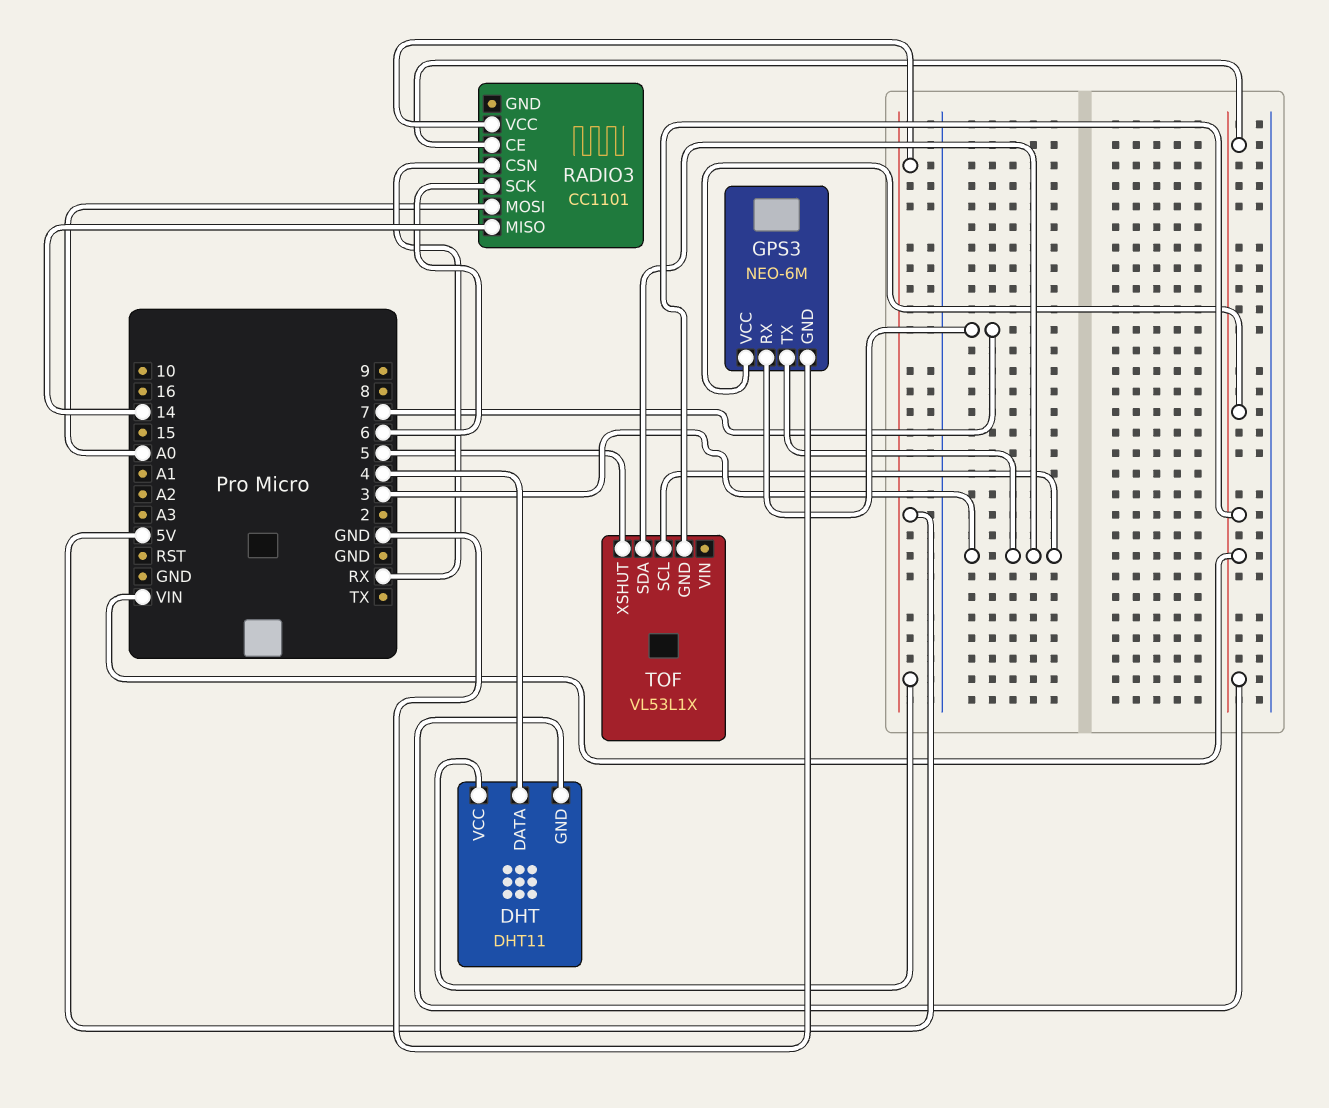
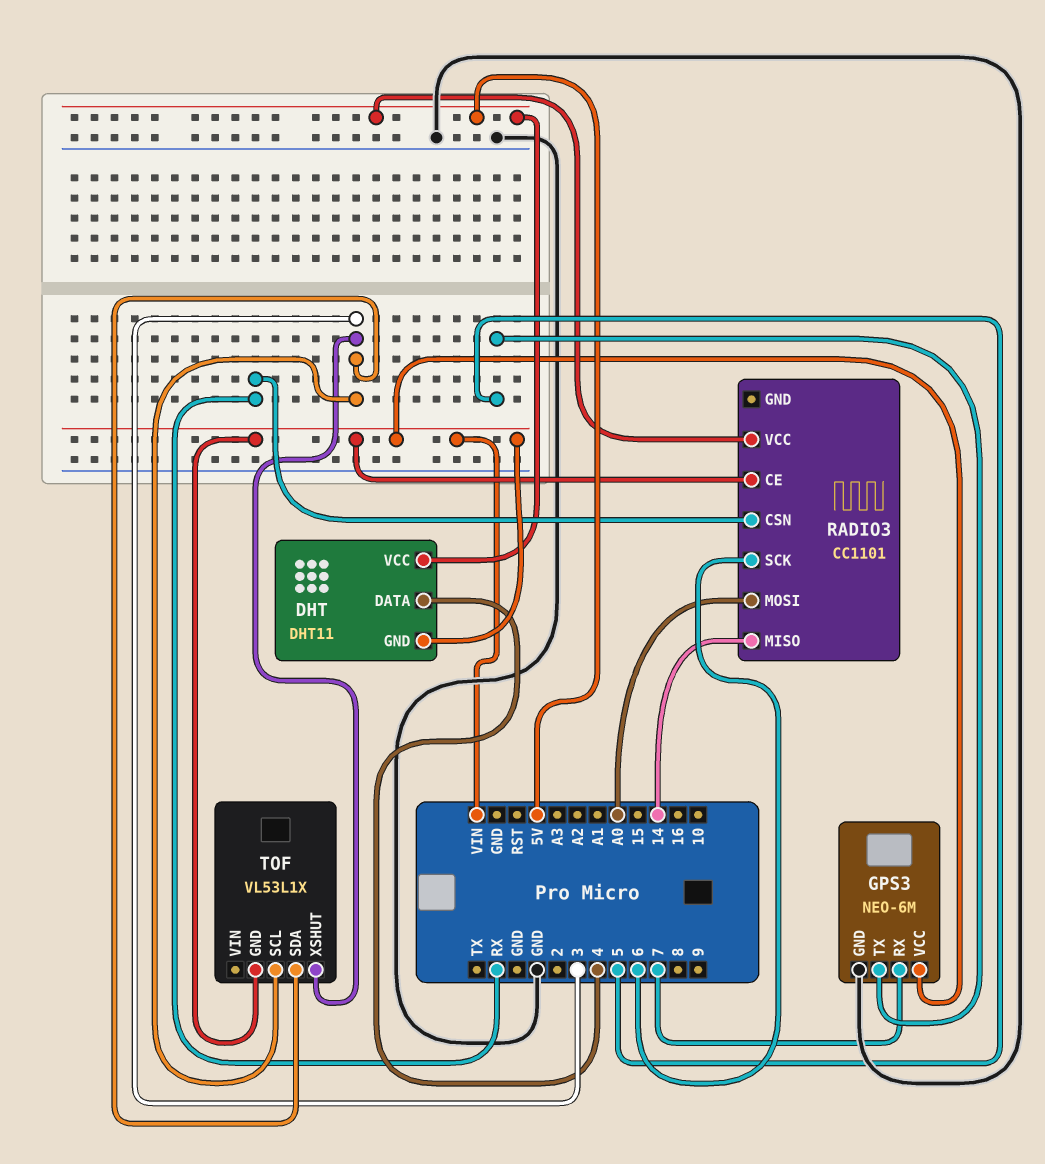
GPS3 pin TX: 3 -> 5
TOF pin XSHUT: 5 -> 3

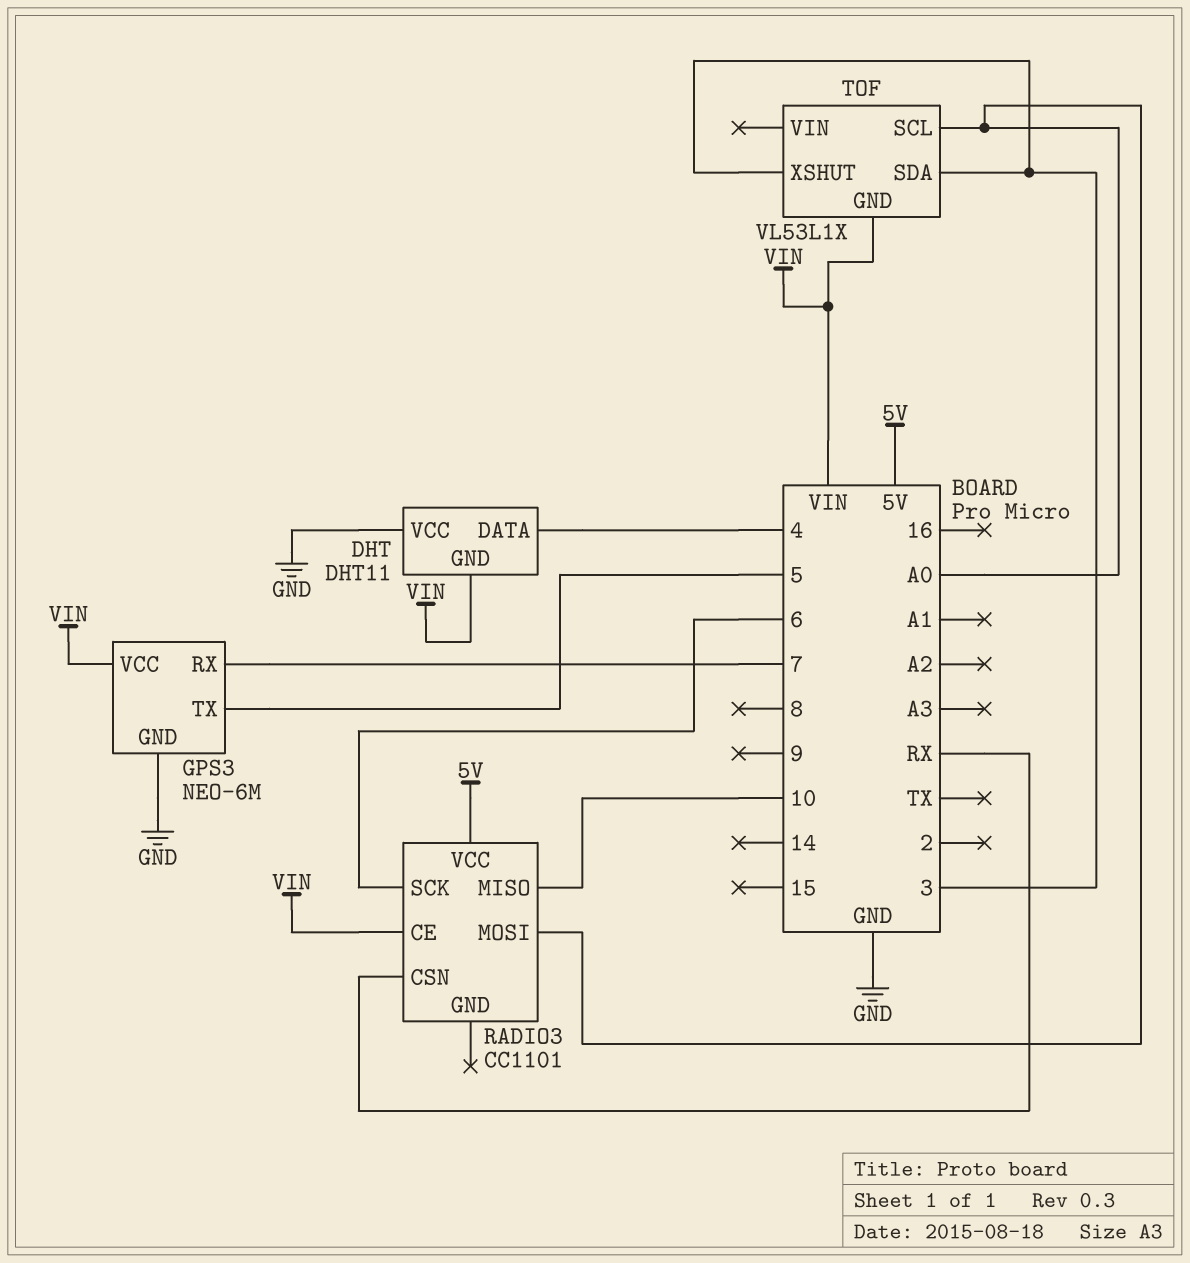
DHT pin VCC: 5V -> GND
RADIO3 pin MISO: 14 -> 10
TOF pin SCL: 3 -> A0

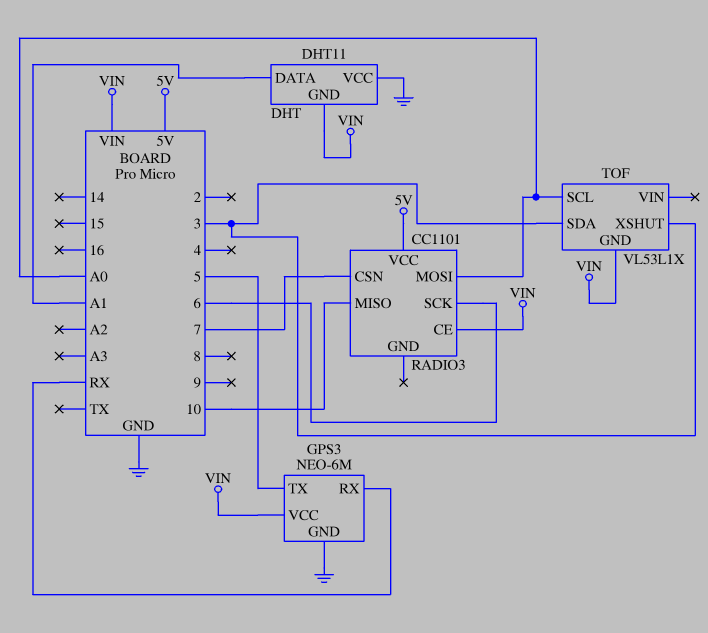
DHT pin DATA: 4 -> A1
GPS3 pin RX: 7 -> RX
RADIO3 pin CSN: RX -> 7

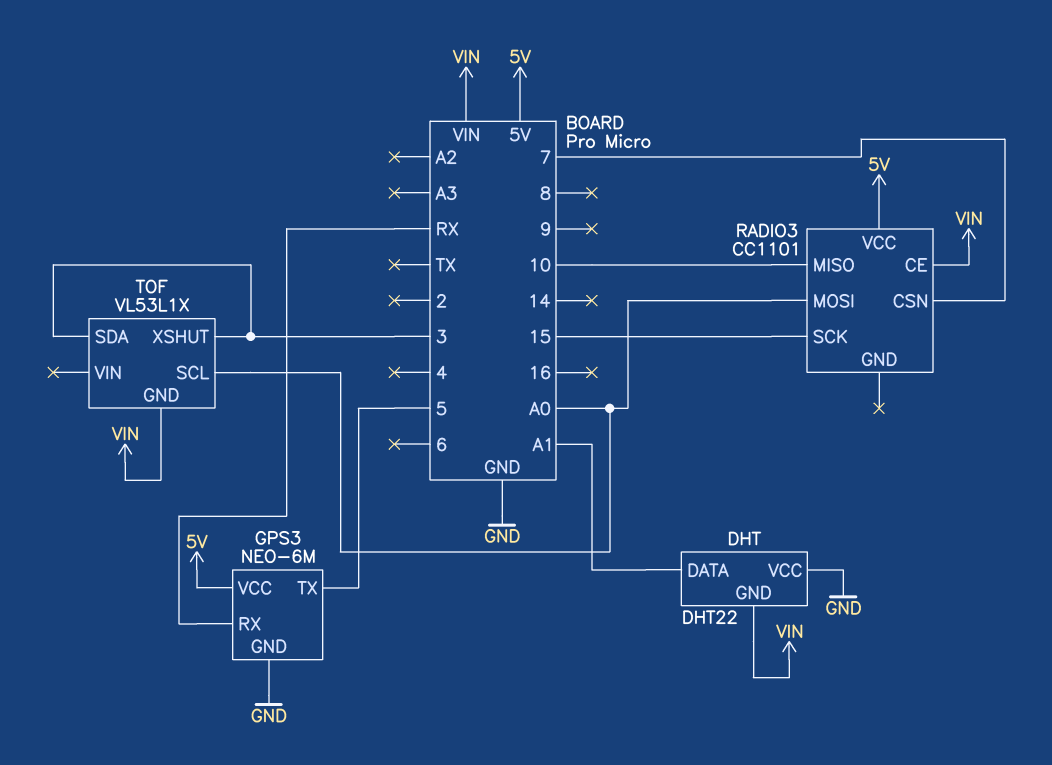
DHT: DHT11 -> DHT22
GPS3 pin VCC: VIN -> 5V
RADIO3 pin SCK: 6 -> 15

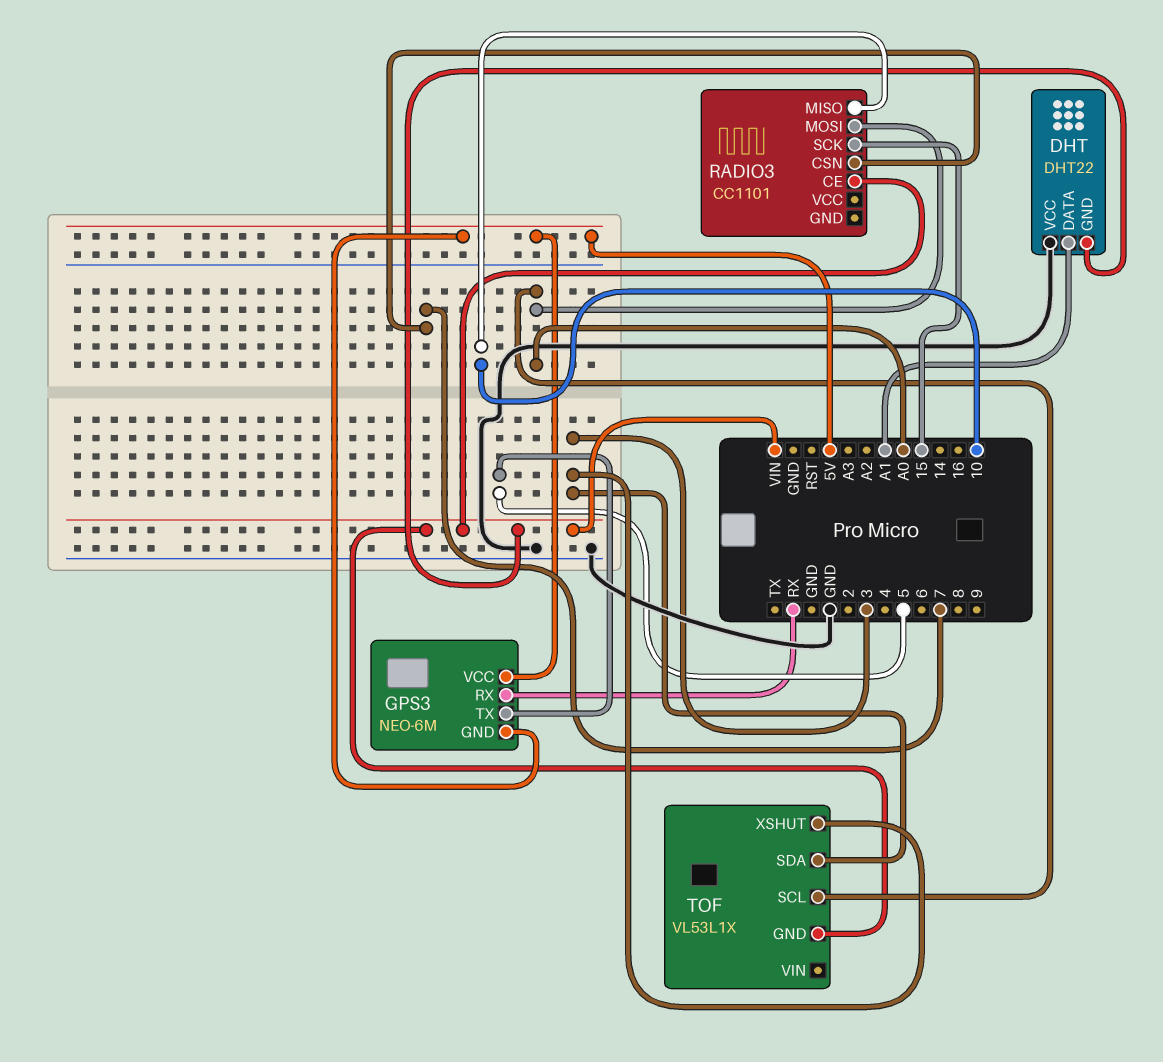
GPS3 pin GND: GND -> 5V
RADIO3 pin VCC: 5V -> none

